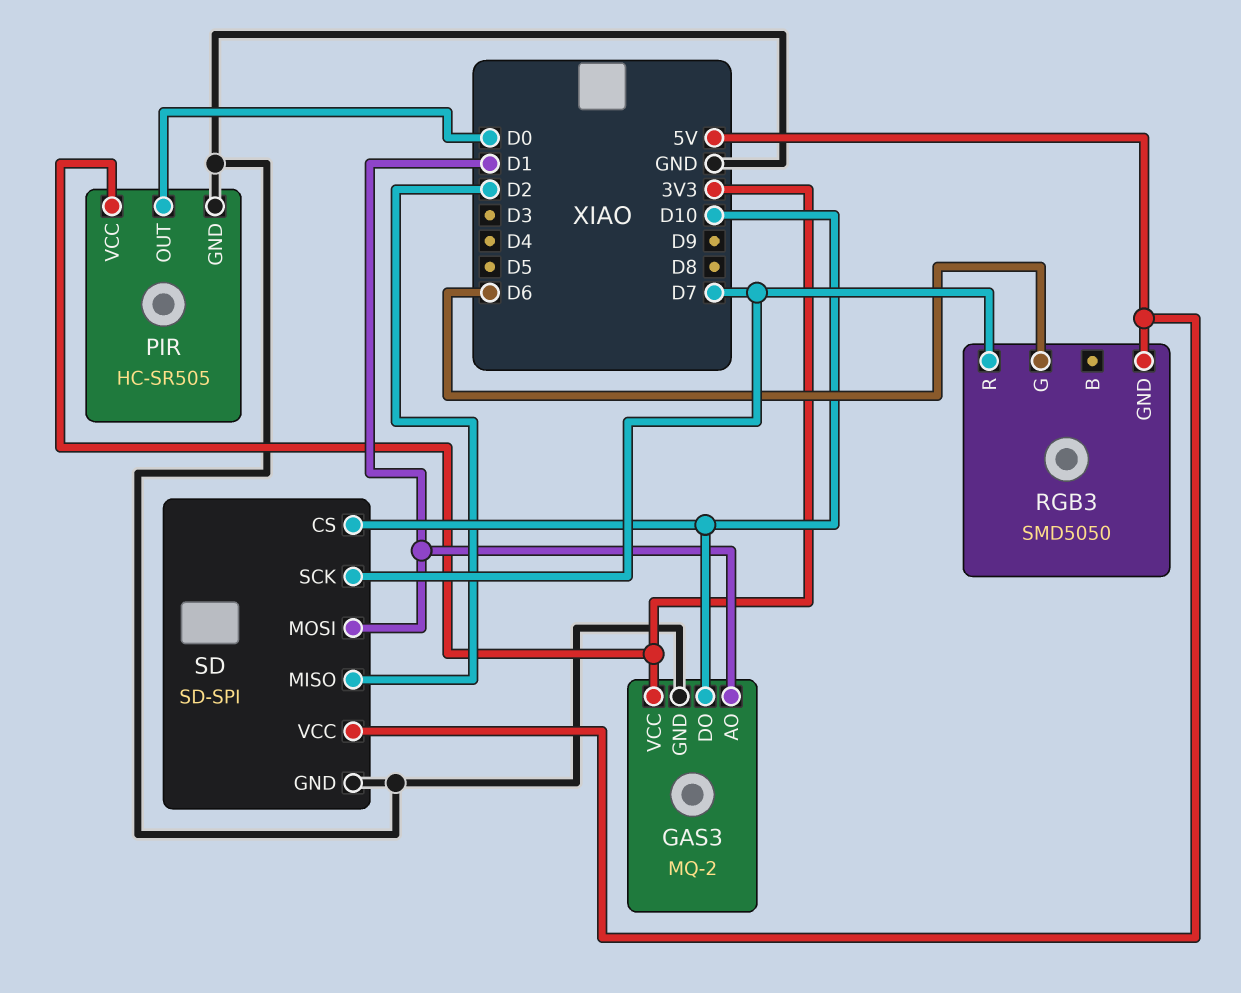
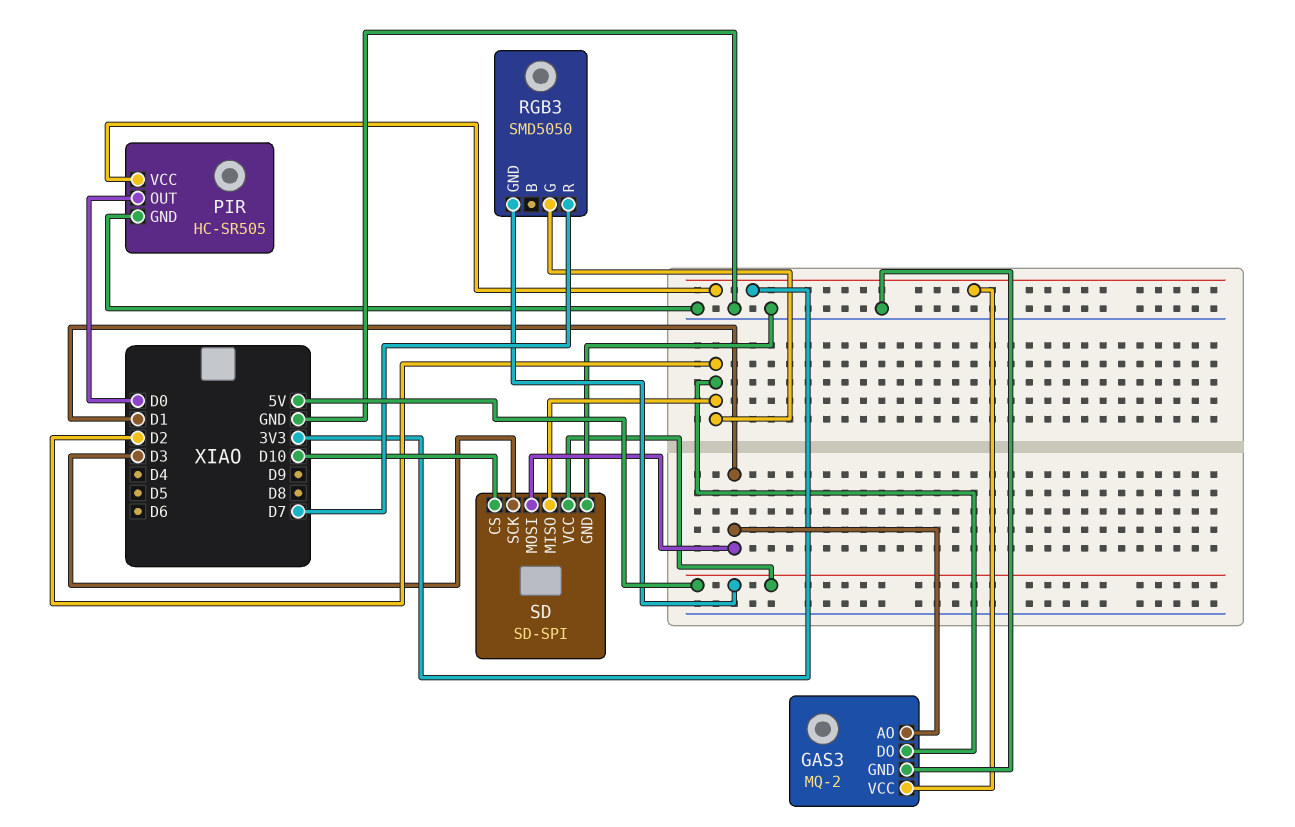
GAS3 pin DO: D10 -> D2
RGB3 pin G: D6 -> D2
SD pin SCK: D7 -> D3

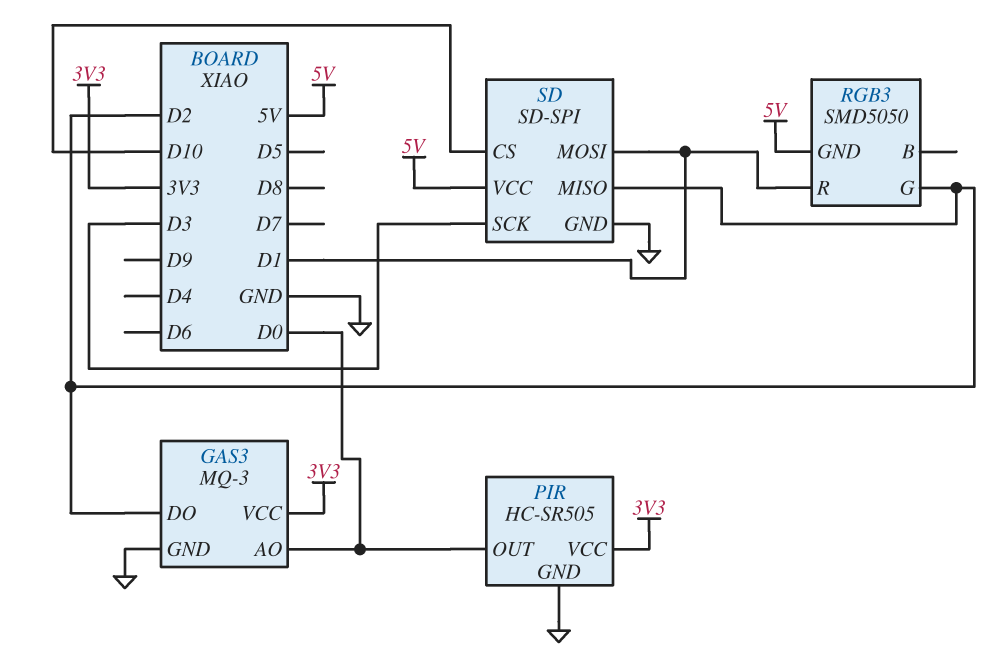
GAS3: MQ-2 -> MQ-3
GAS3 pin AO: D1 -> D0
RGB3 pin R: D7 -> D1

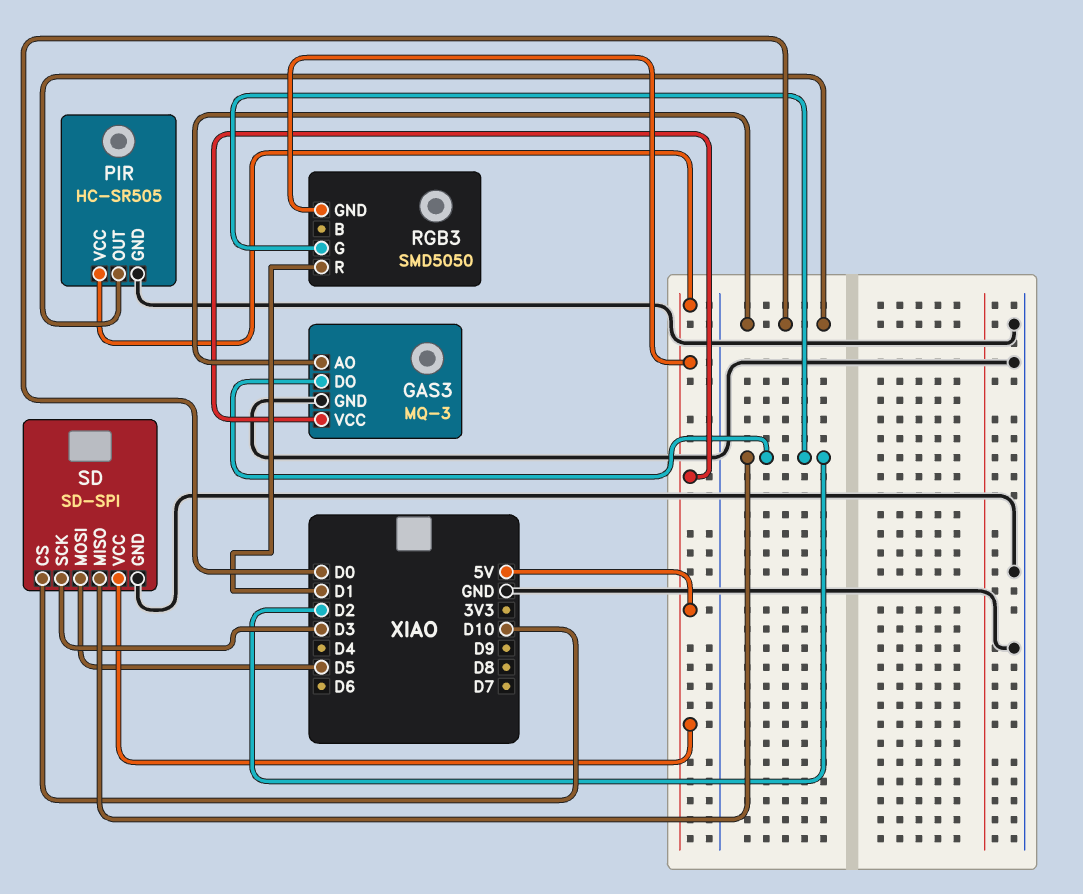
GAS3 pin VCC: 3V3 -> 5V
PIR pin VCC: 3V3 -> 5V
SD pin MOSI: D1 -> D5

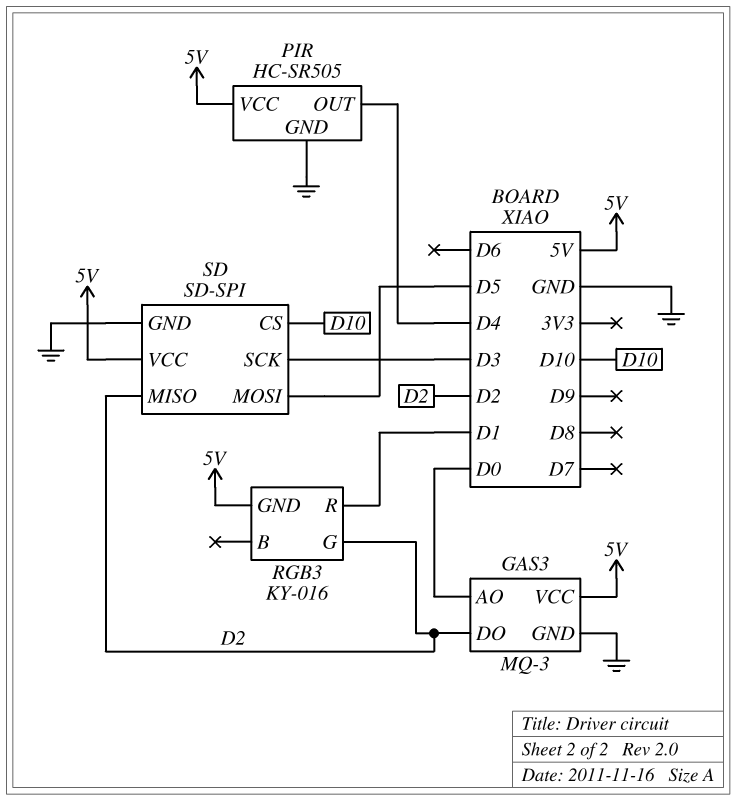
PIR pin OUT: D0 -> D4
RGB3: SMD5050 -> KY-016

